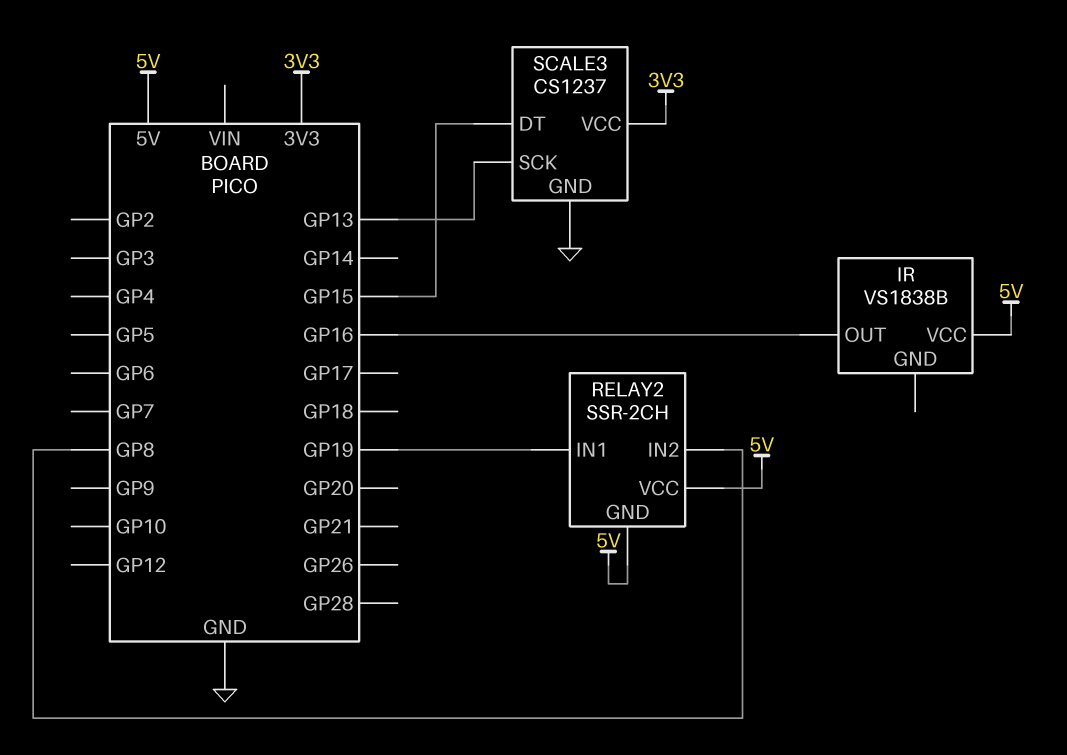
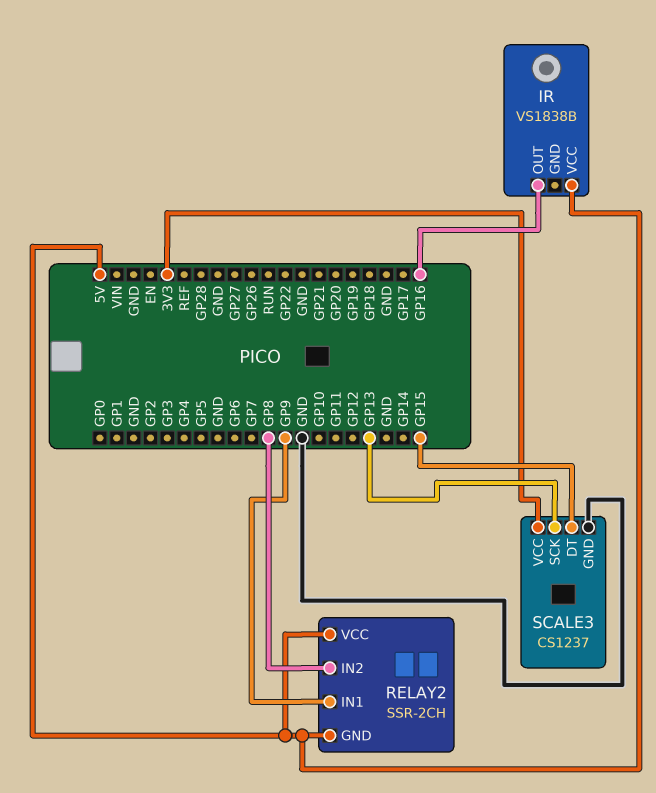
RELAY2 pin IN1: GP19 -> GP9

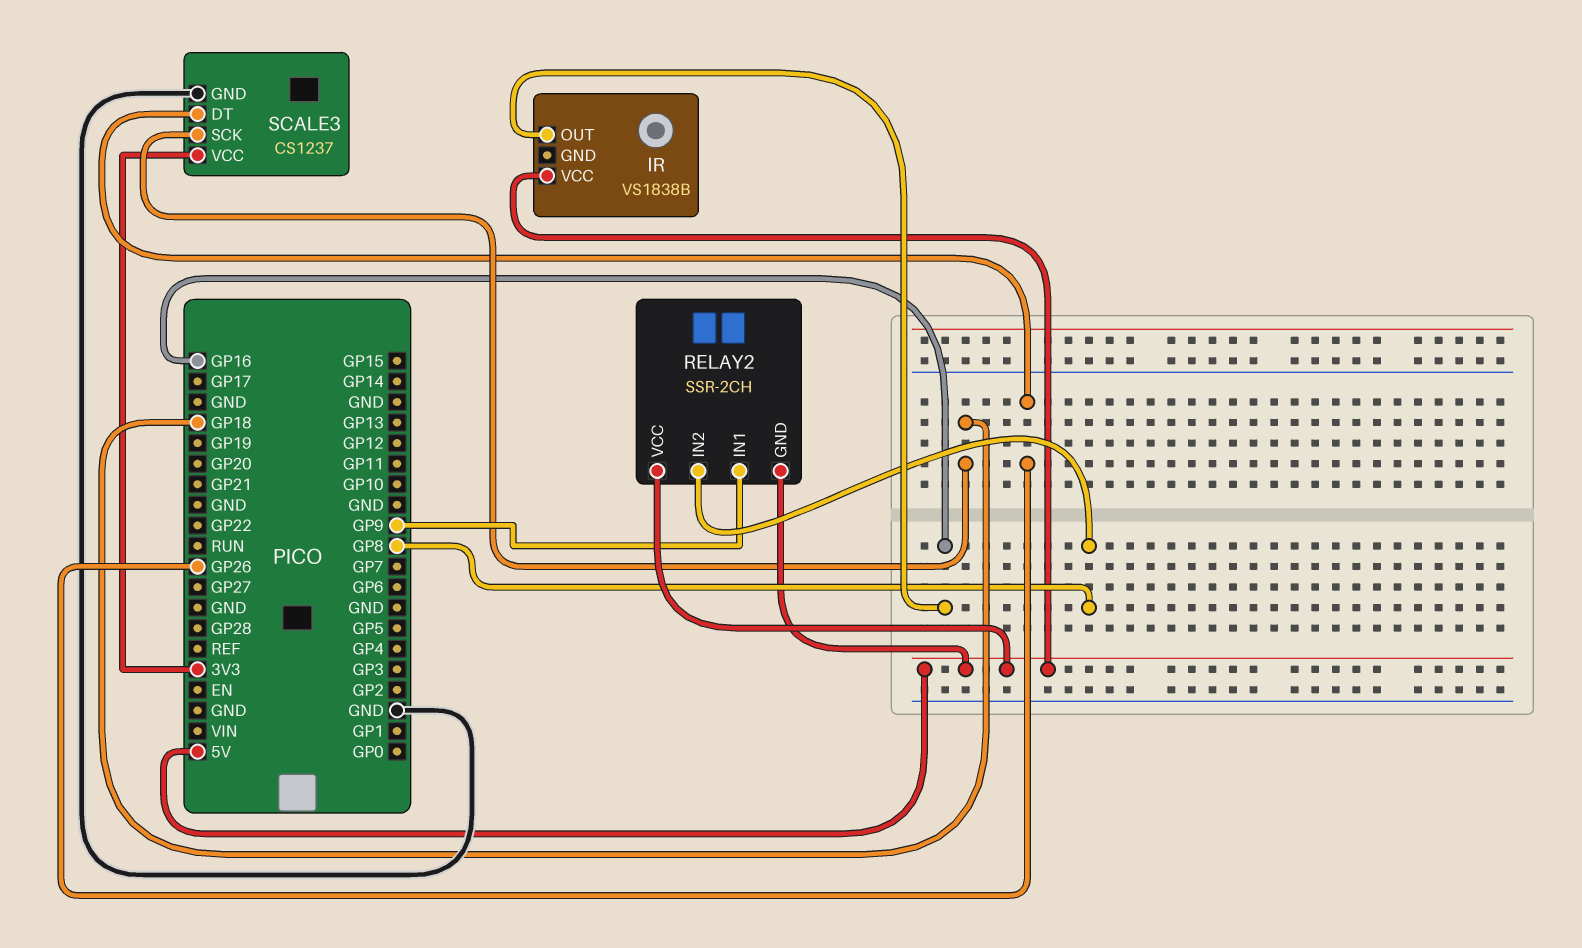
SCALE3 pin DT: GP15 -> GP26
SCALE3 pin SCK: GP13 -> GP18

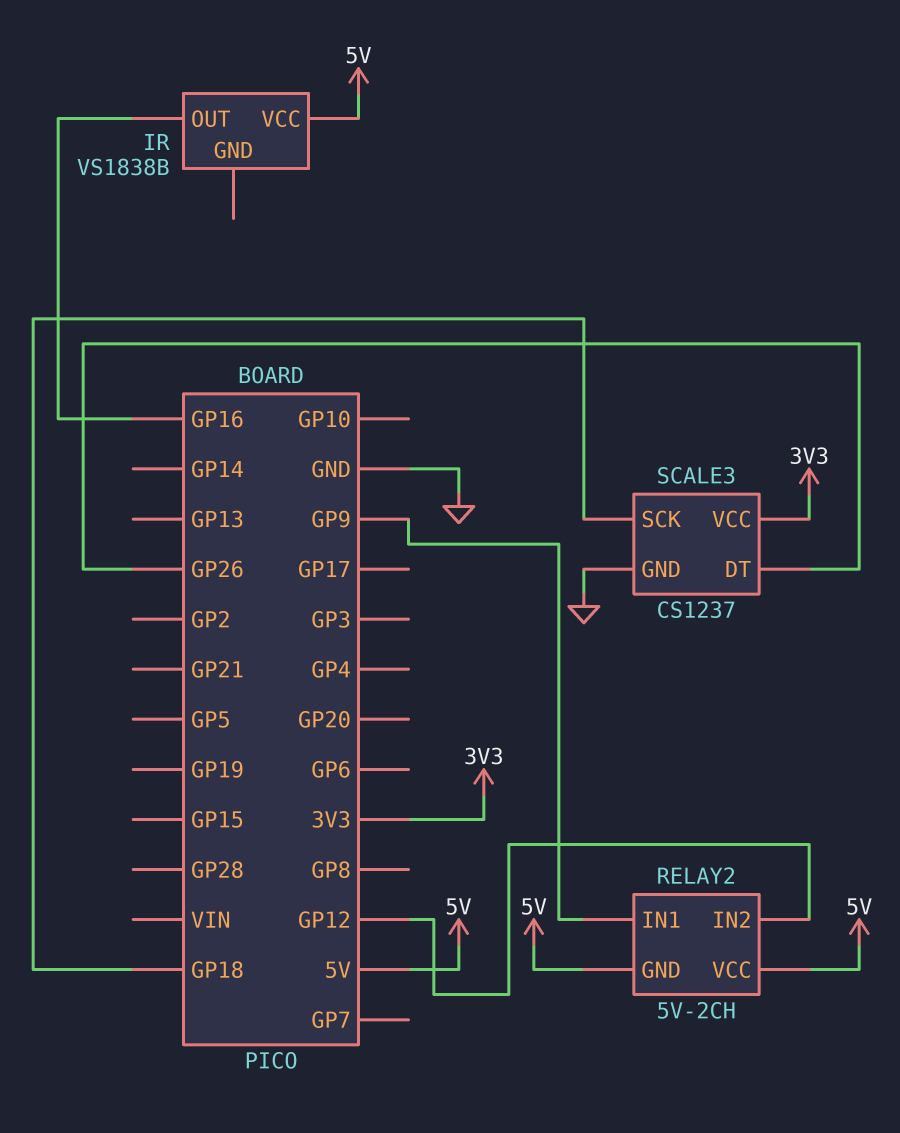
RELAY2: SSR-2CH -> 5V-2CH
RELAY2 pin IN2: GP8 -> GP12

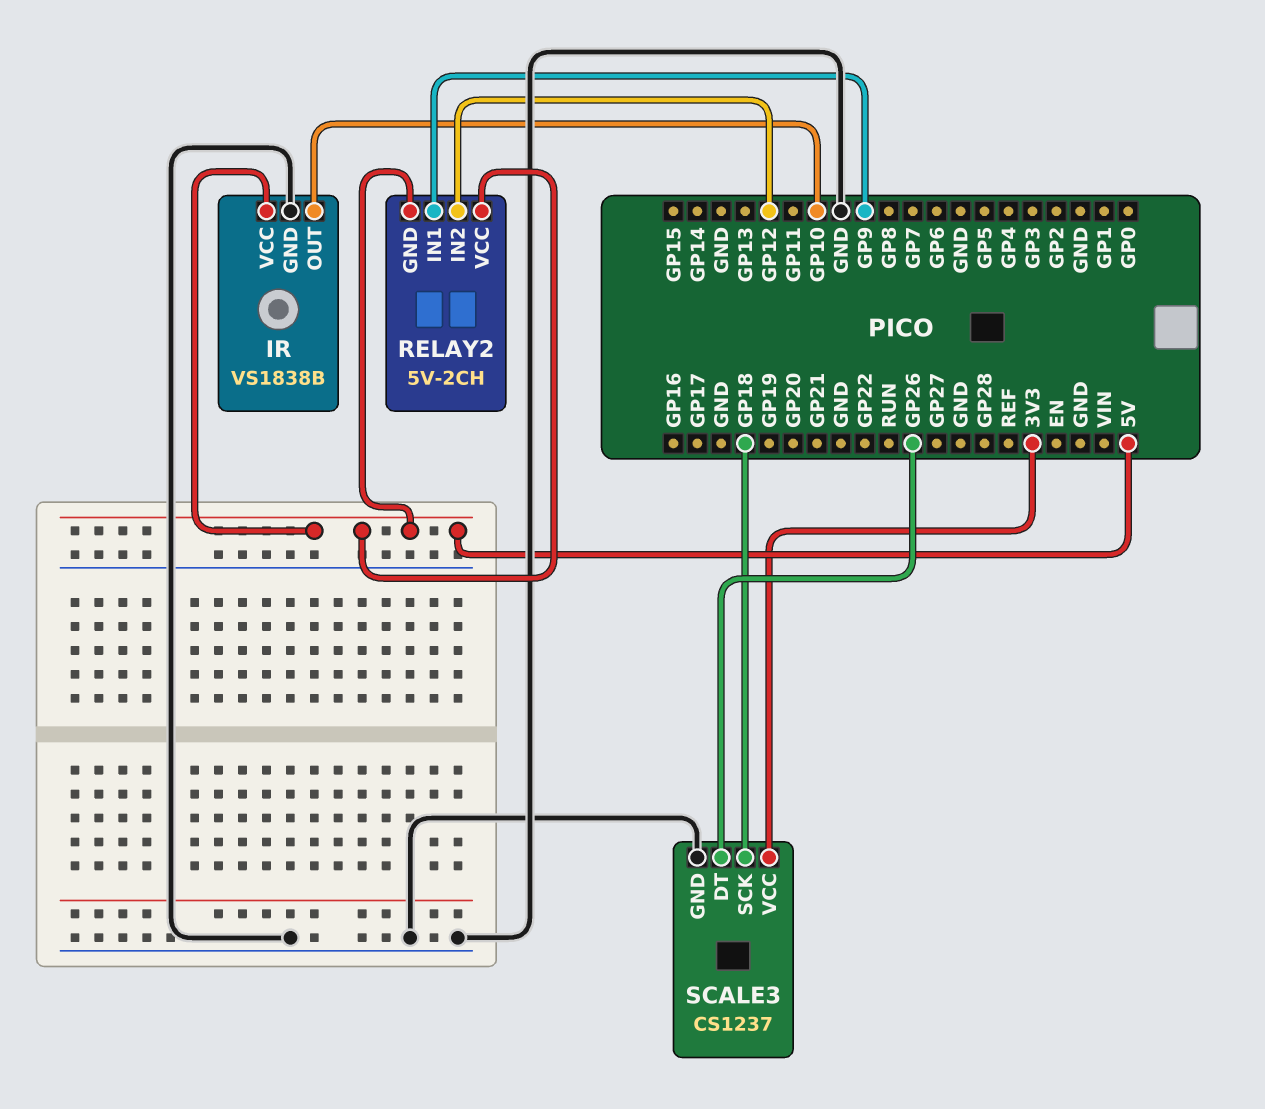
IR pin GND: none -> GND
IR pin OUT: GP16 -> GP10

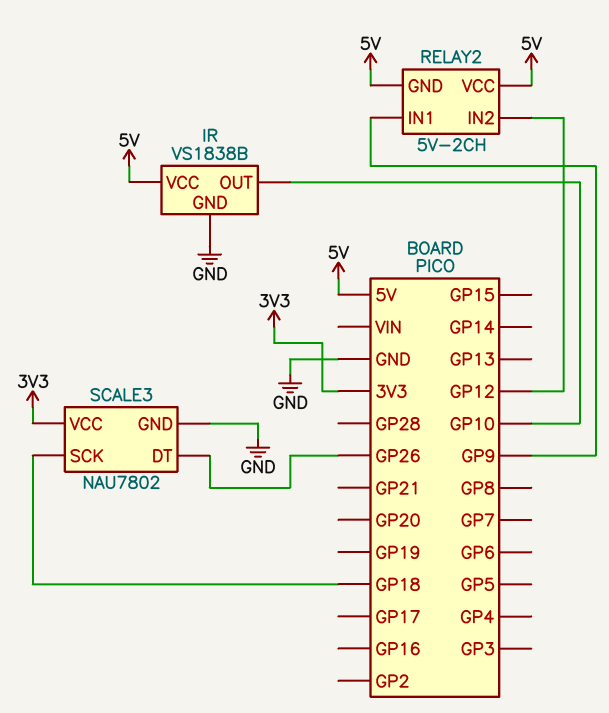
SCALE3: CS1237 -> NAU7802

